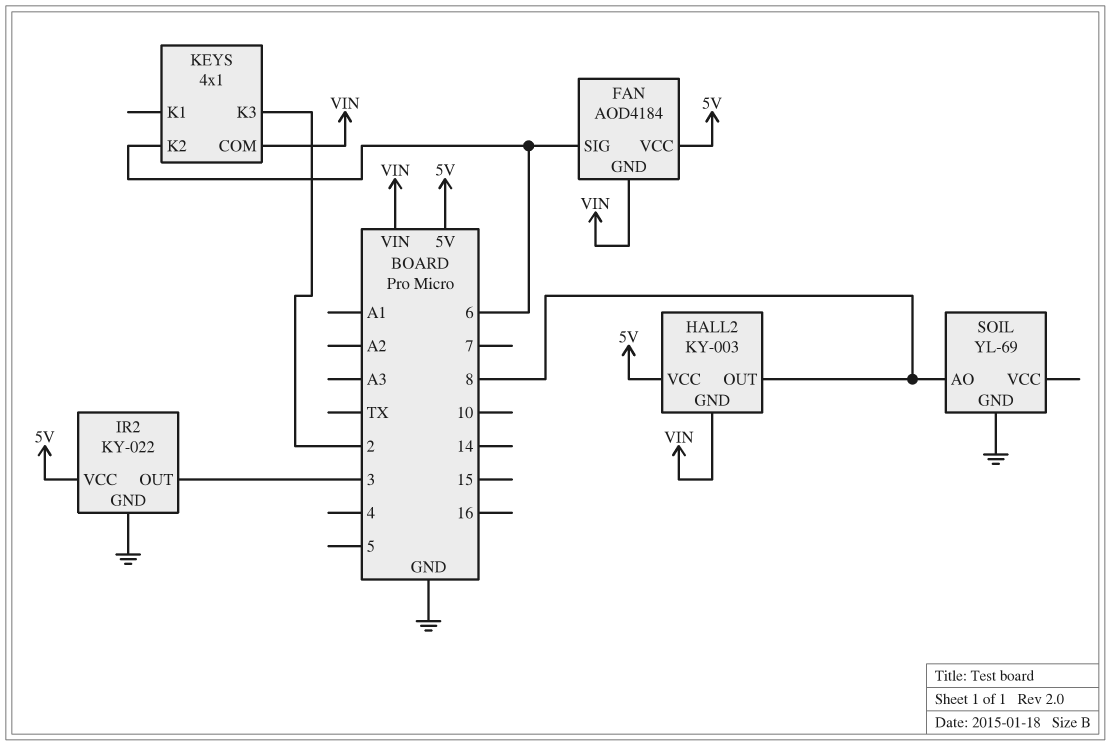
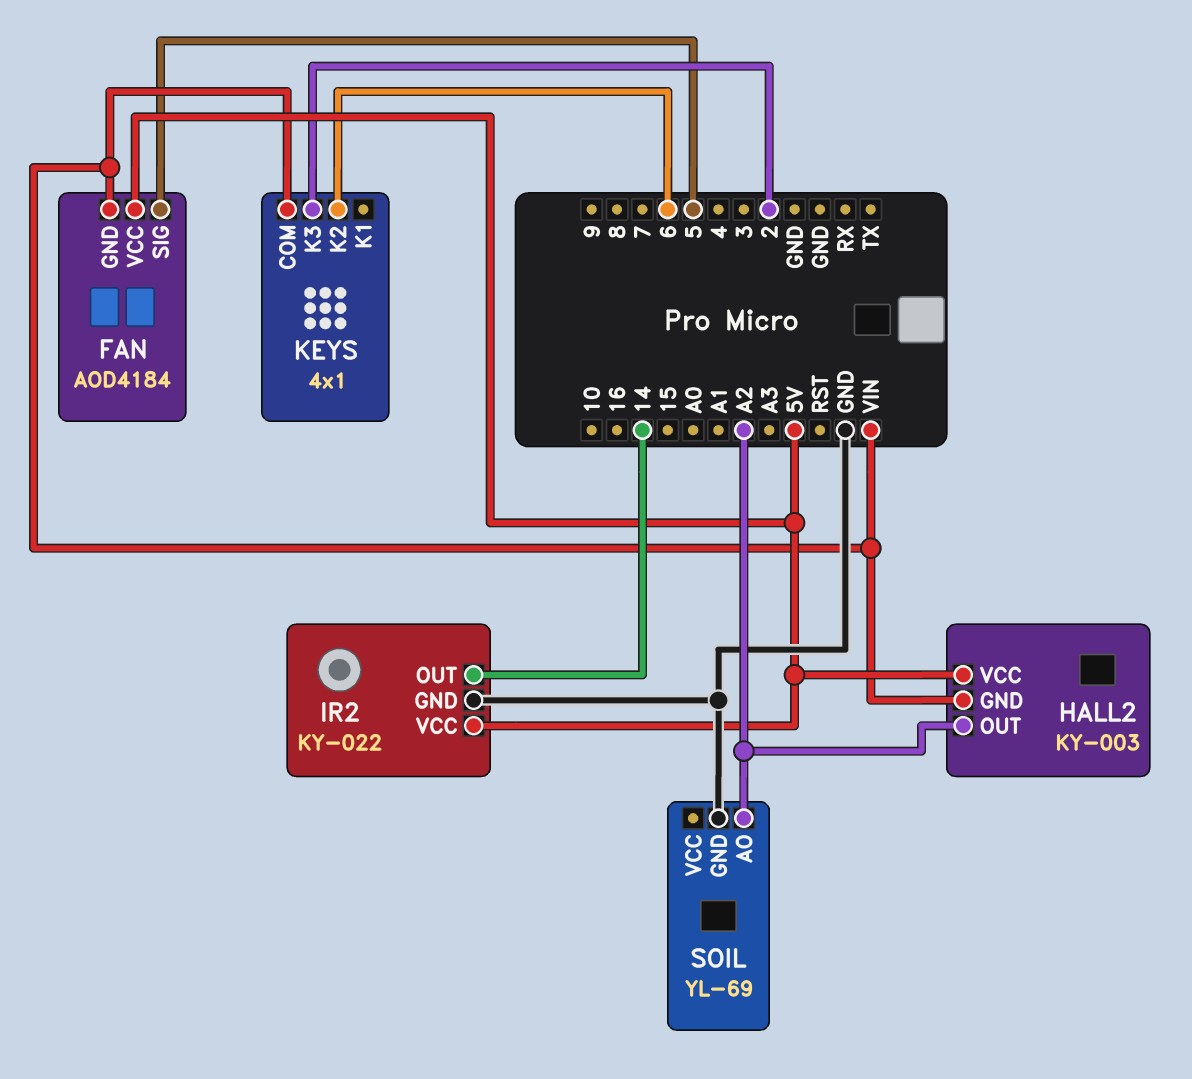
FAN pin SIG: 6 -> 5
HALL2 pin OUT: 8 -> A2
IR2 pin OUT: 3 -> 14
SOIL pin AO: 8 -> A2

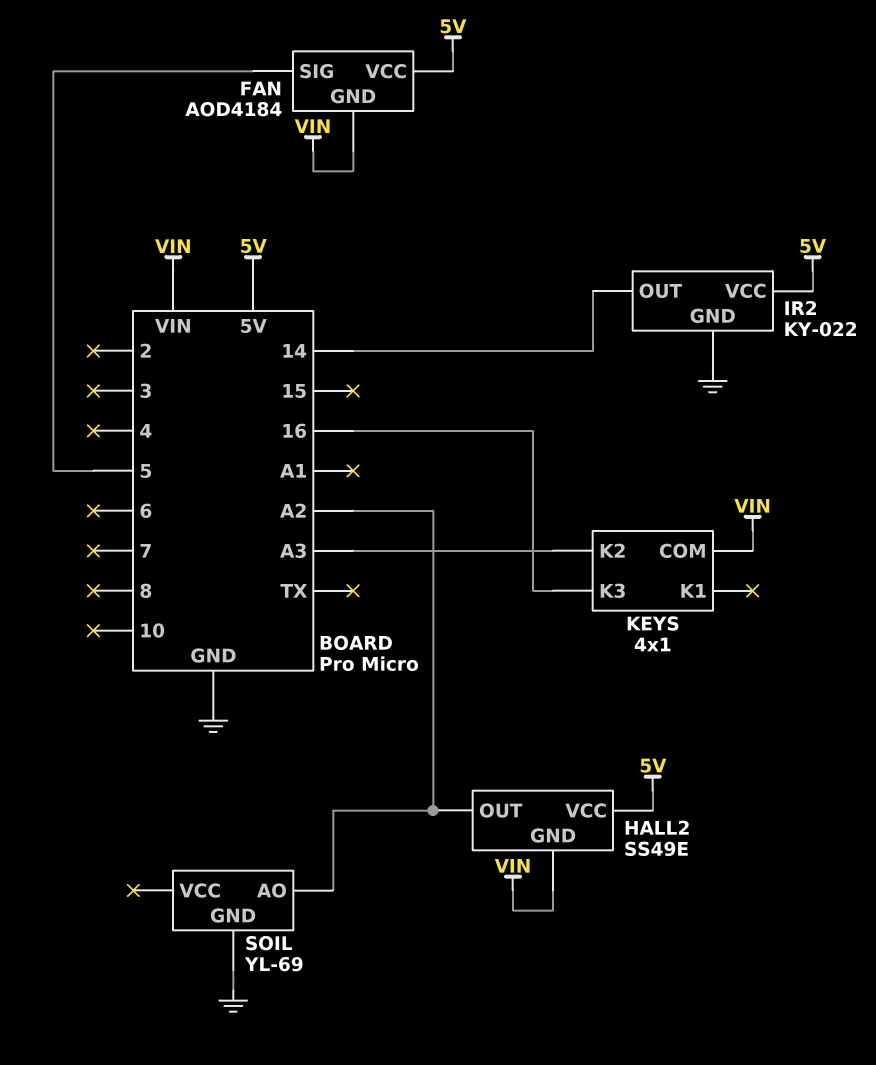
HALL2: KY-003 -> SS49E
KEYS pin K2: 6 -> A3
KEYS pin K3: 2 -> 16

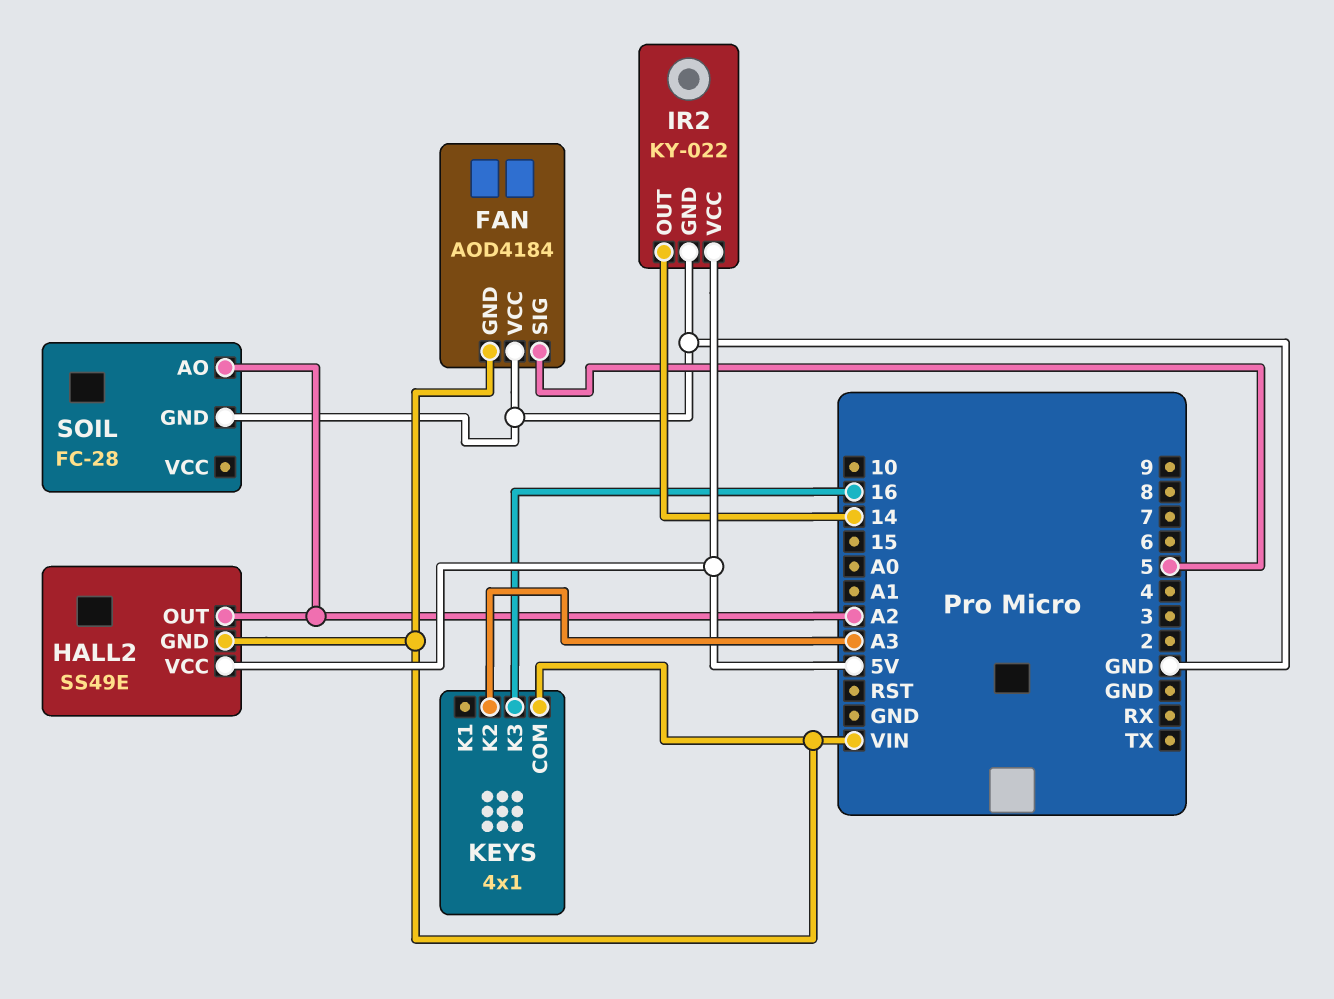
FAN pin VCC: 5V -> GND
SOIL: YL-69 -> FC-28

